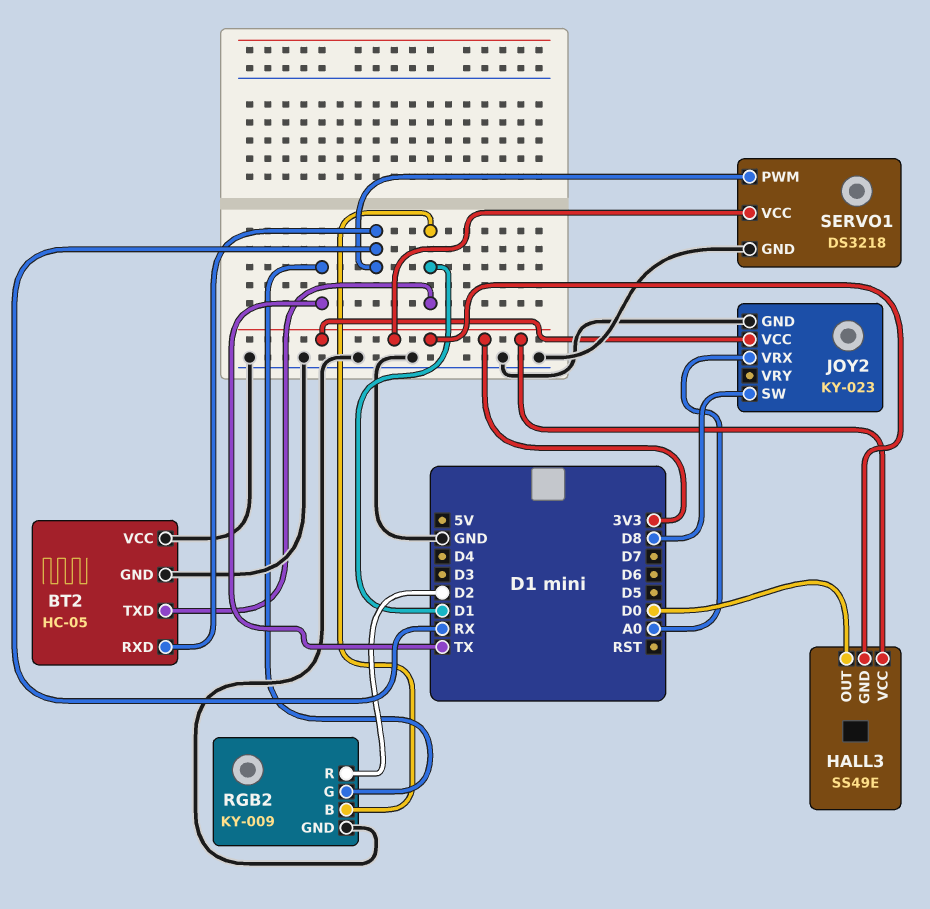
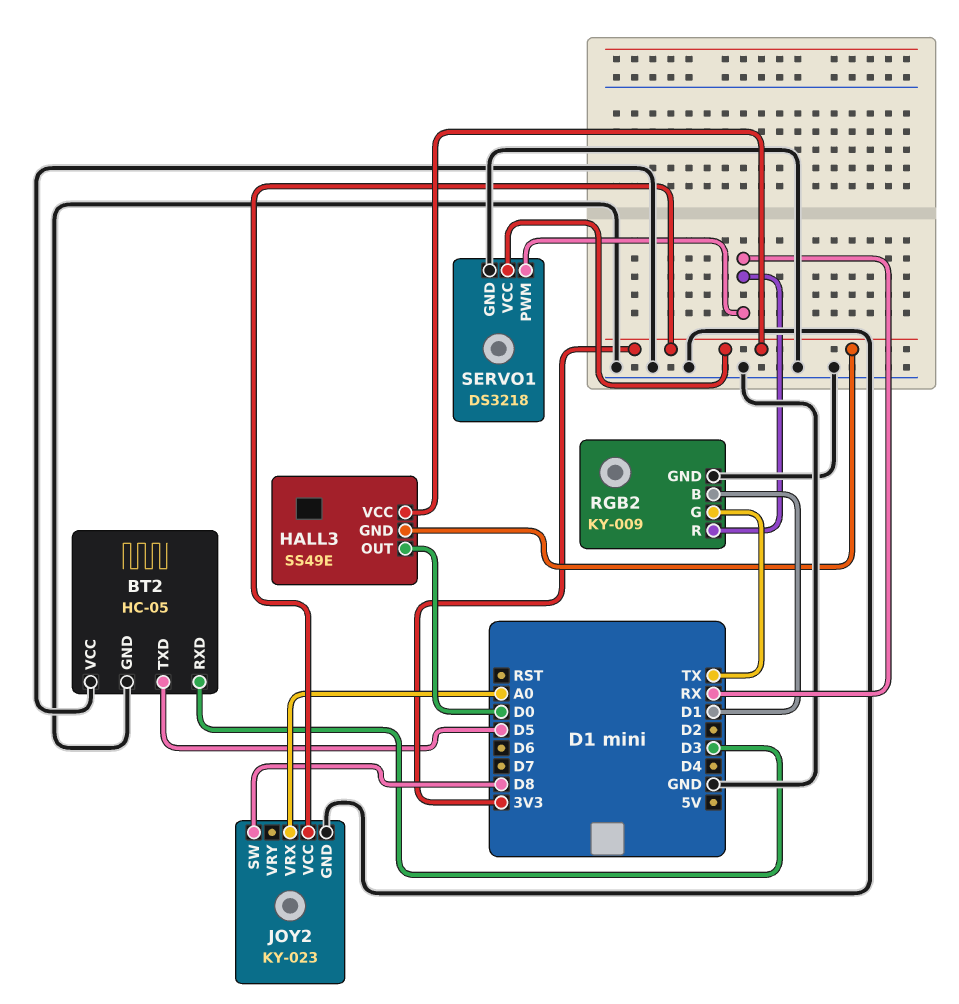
BT2 pin RXD: RX -> D3
BT2 pin TXD: D1 -> D5
RGB2 pin R: D2 -> RX

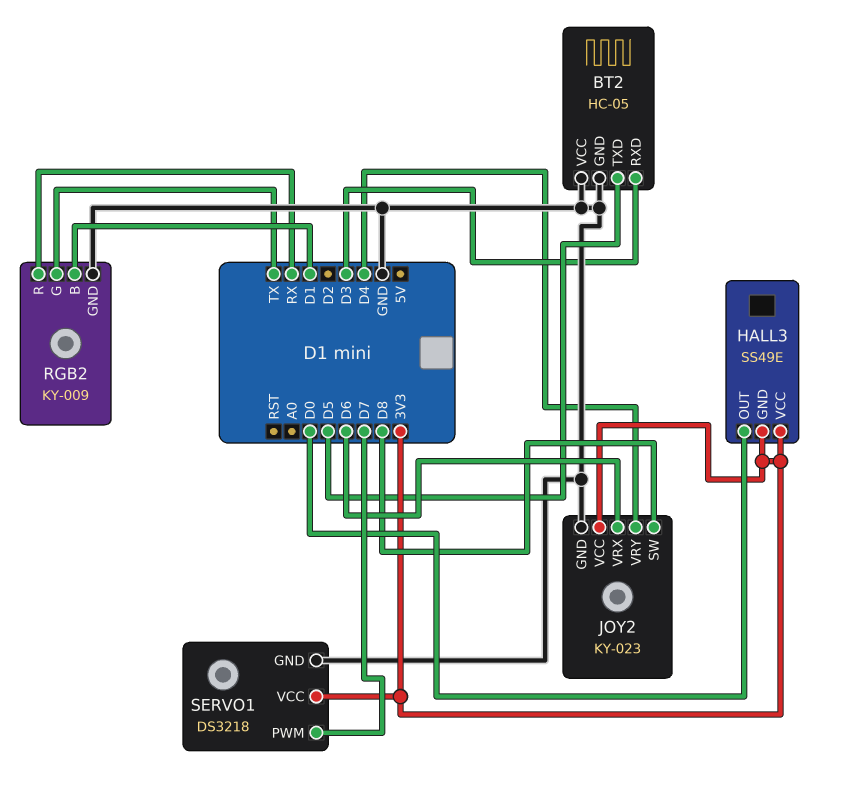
JOY2 pin VRX: A0 -> D6
JOY2 pin VRY: none -> D4
SERVO1 pin PWM: RX -> D7

